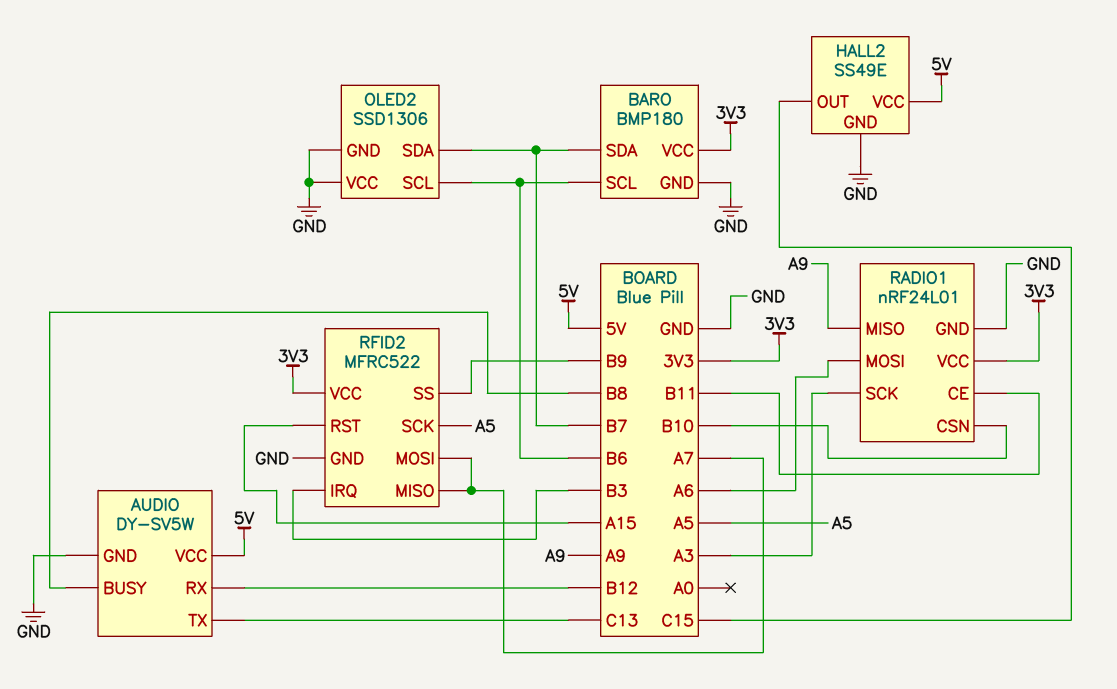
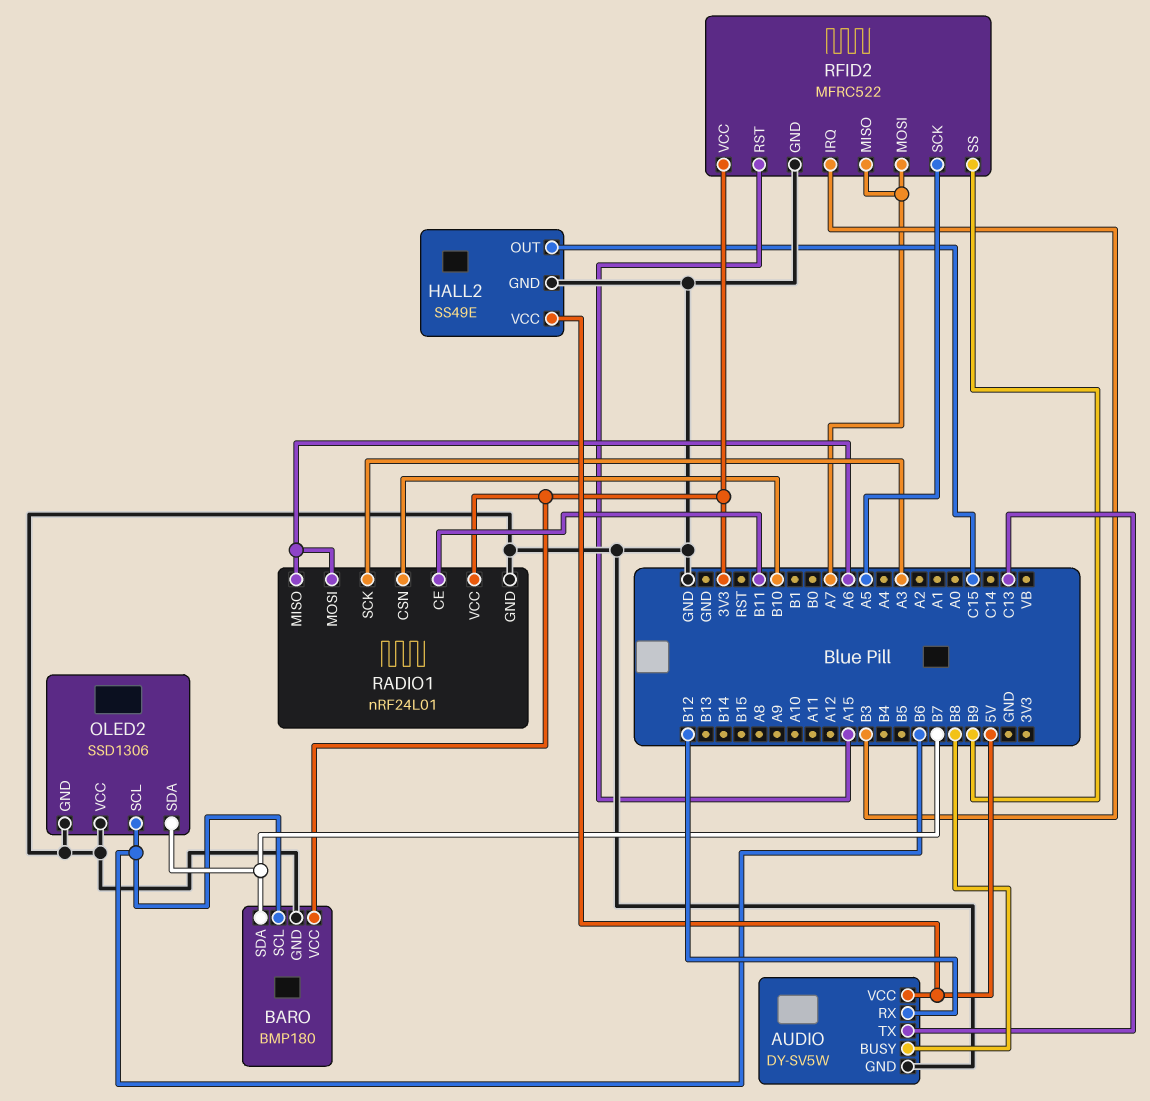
RADIO1 pin MISO: A9 -> A6

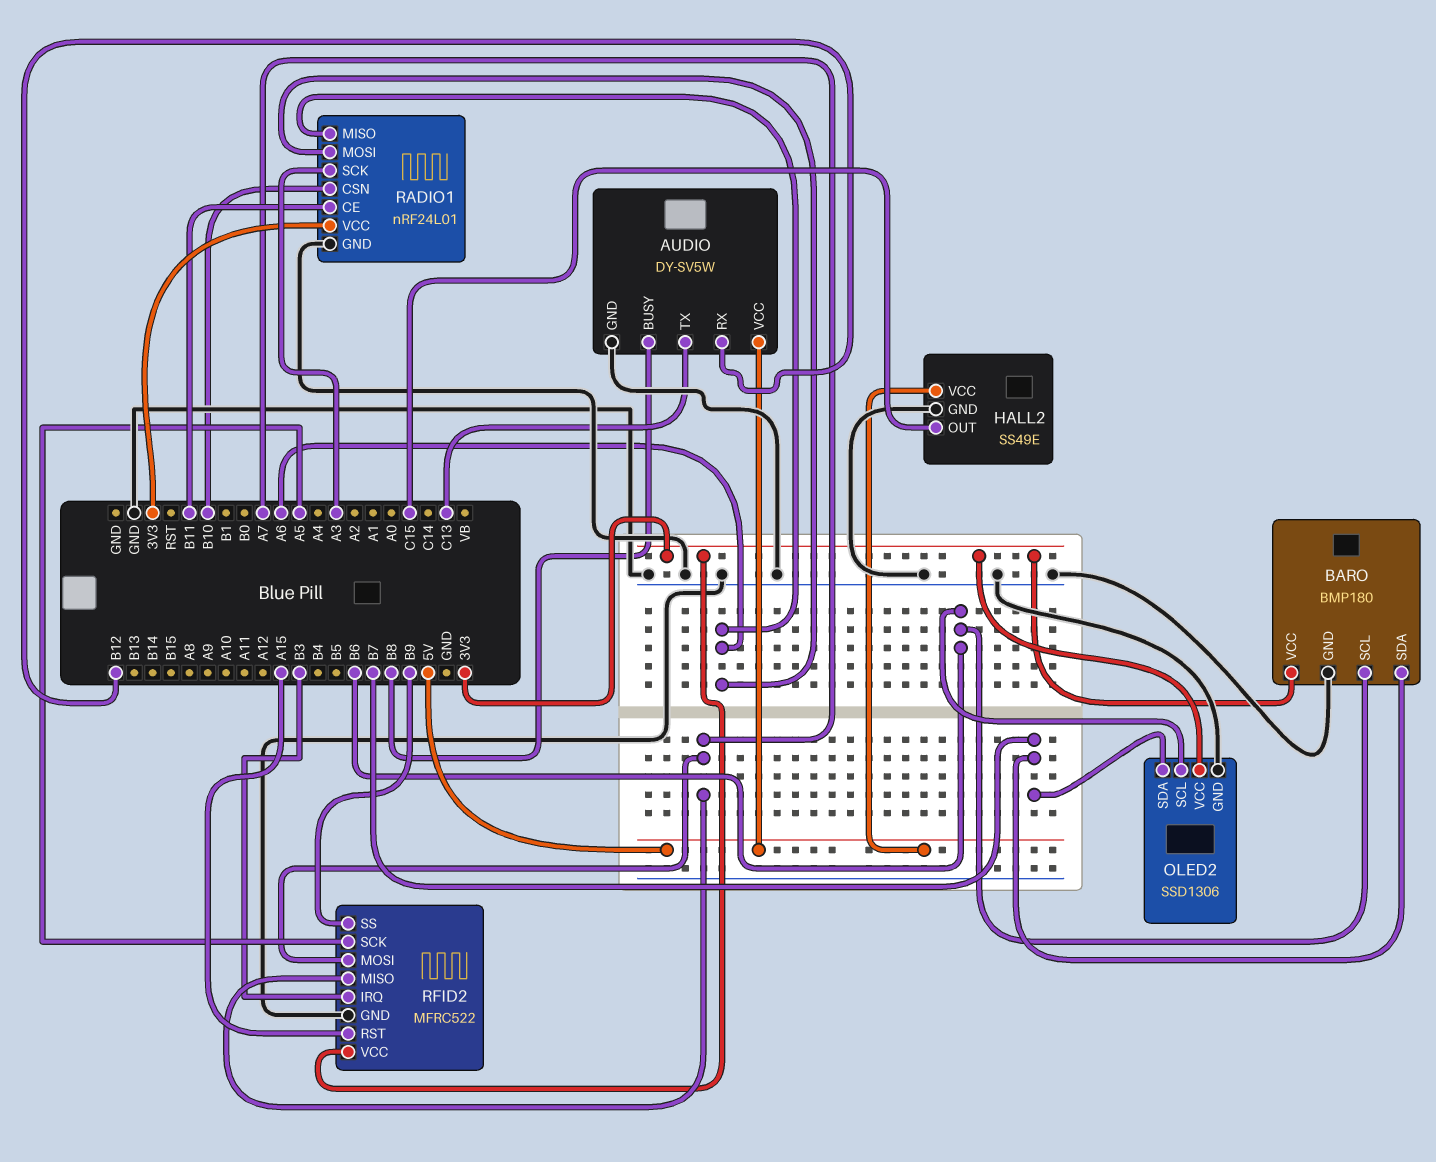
OLED2 pin VCC: GND -> 3V3

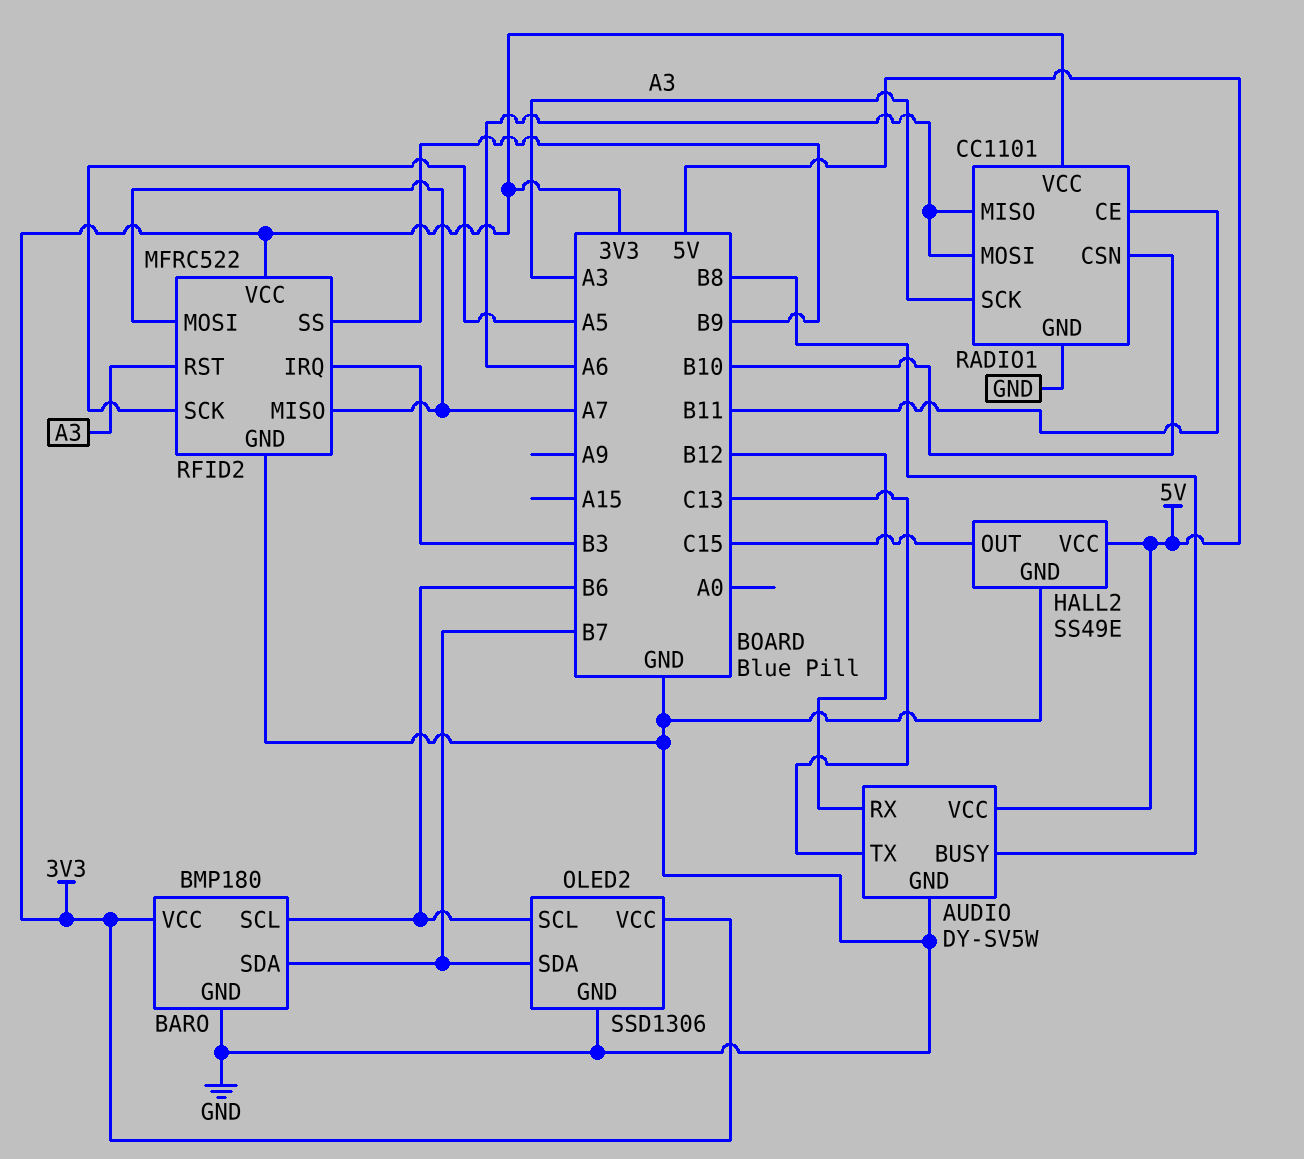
RADIO1: nRF24L01 -> CC1101
RFID2 pin RST: A15 -> A3

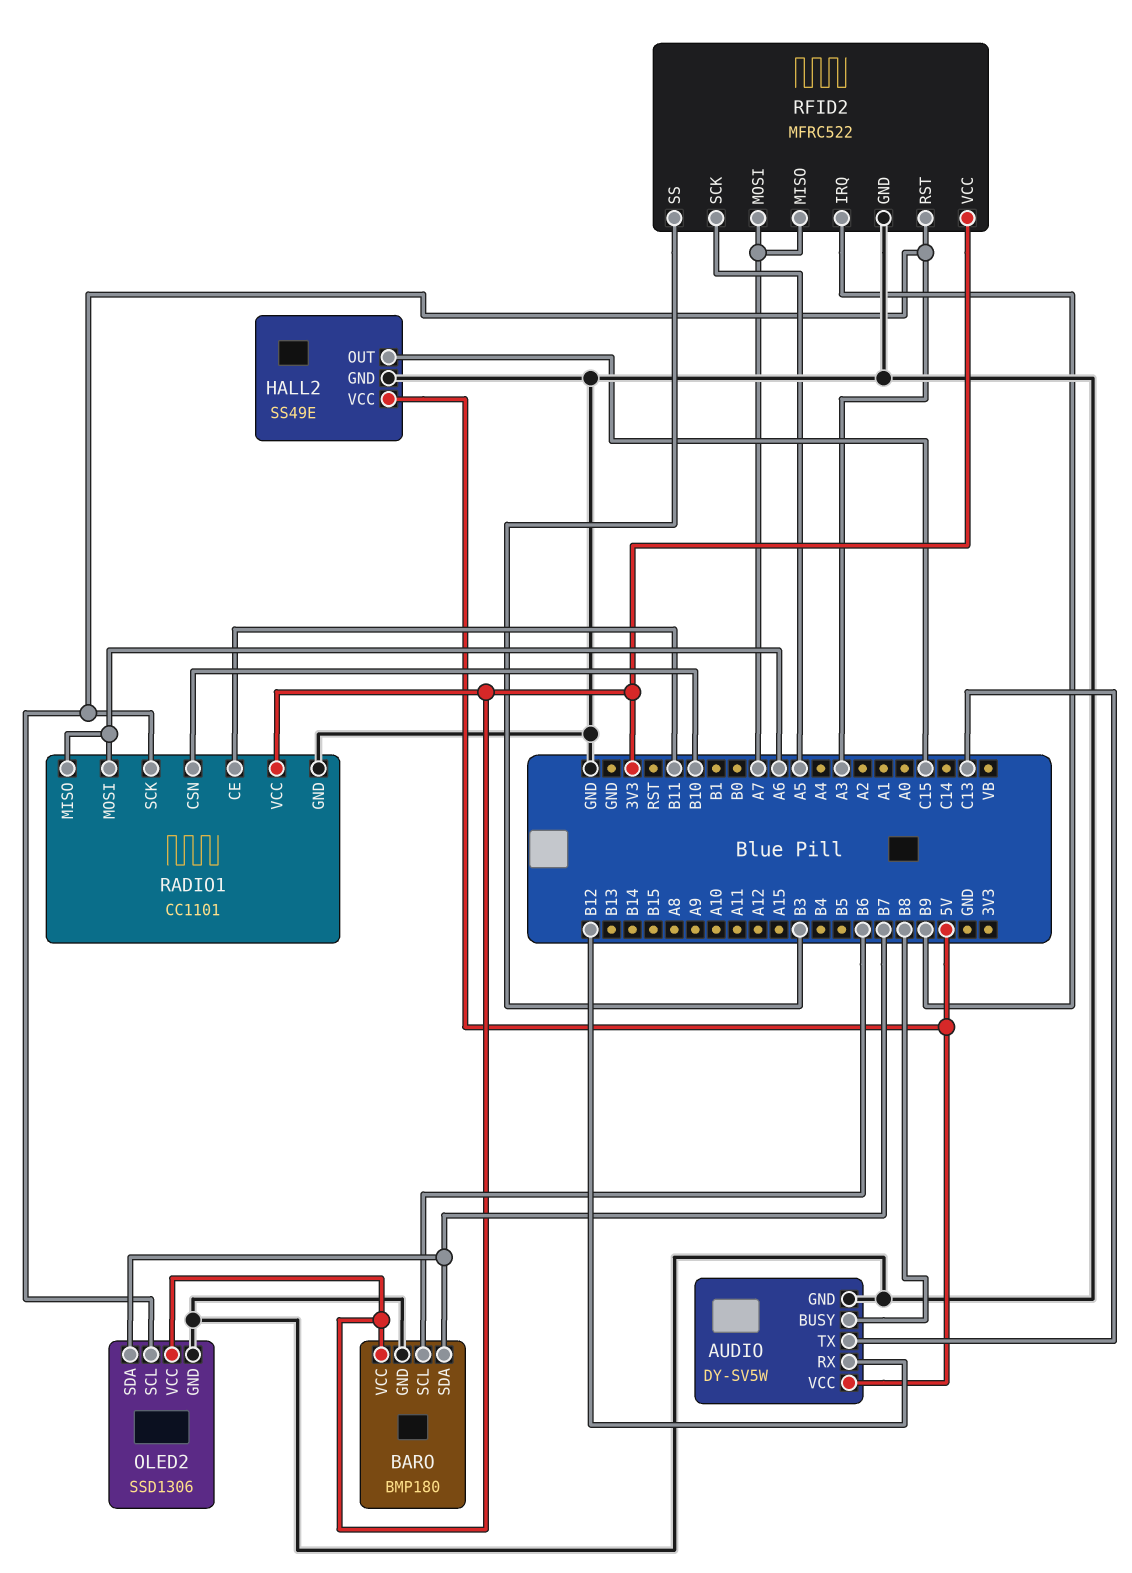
OLED2 pin SCL: B6 -> A3
RFID2 pin IRQ: B3 -> B9
RFID2 pin SS: B9 -> B3

